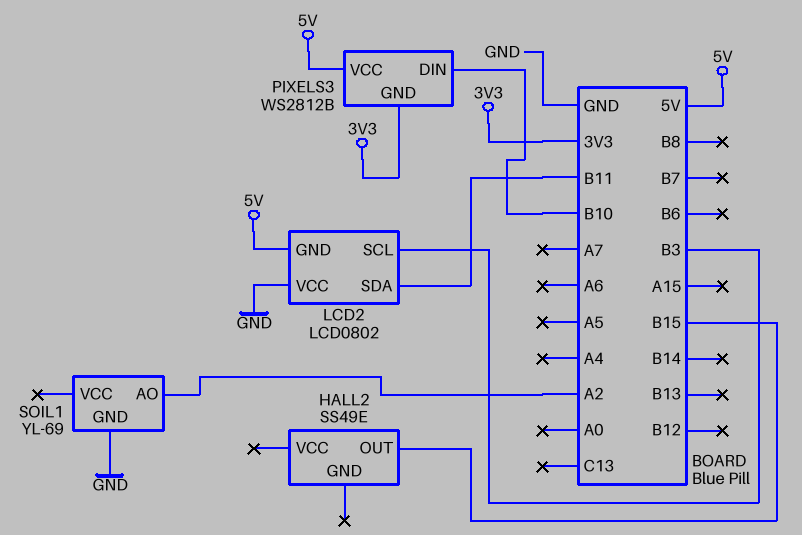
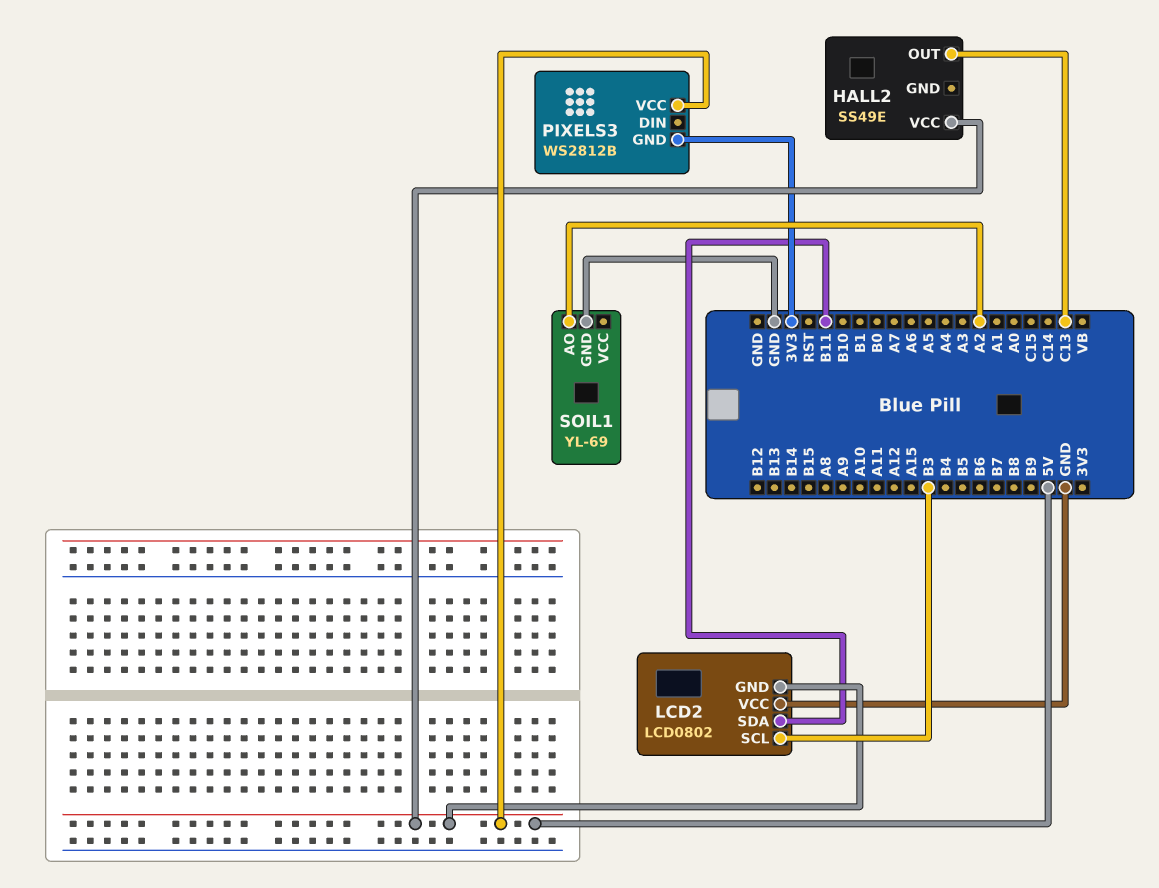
HALL2 pin OUT: B15 -> C13
HALL2 pin VCC: none -> 5V
PIXELS3 pin DIN: B10 -> none

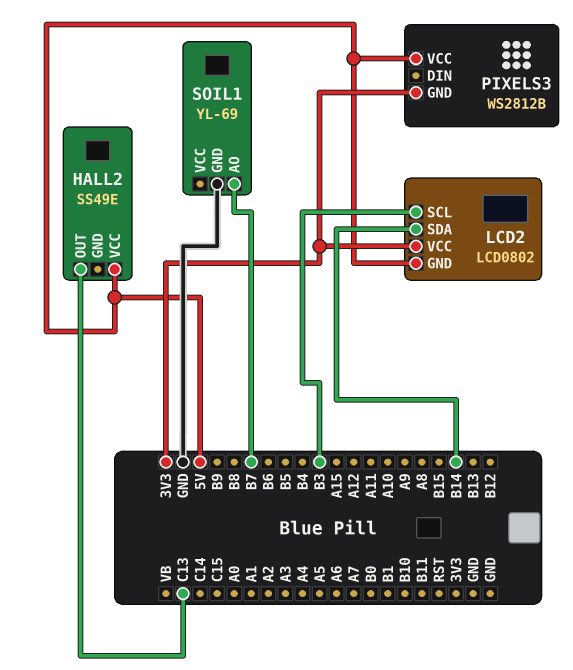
LCD2 pin SDA: B11 -> B14
LCD2 pin VCC: GND -> 3V3
SOIL1 pin AO: A2 -> B7

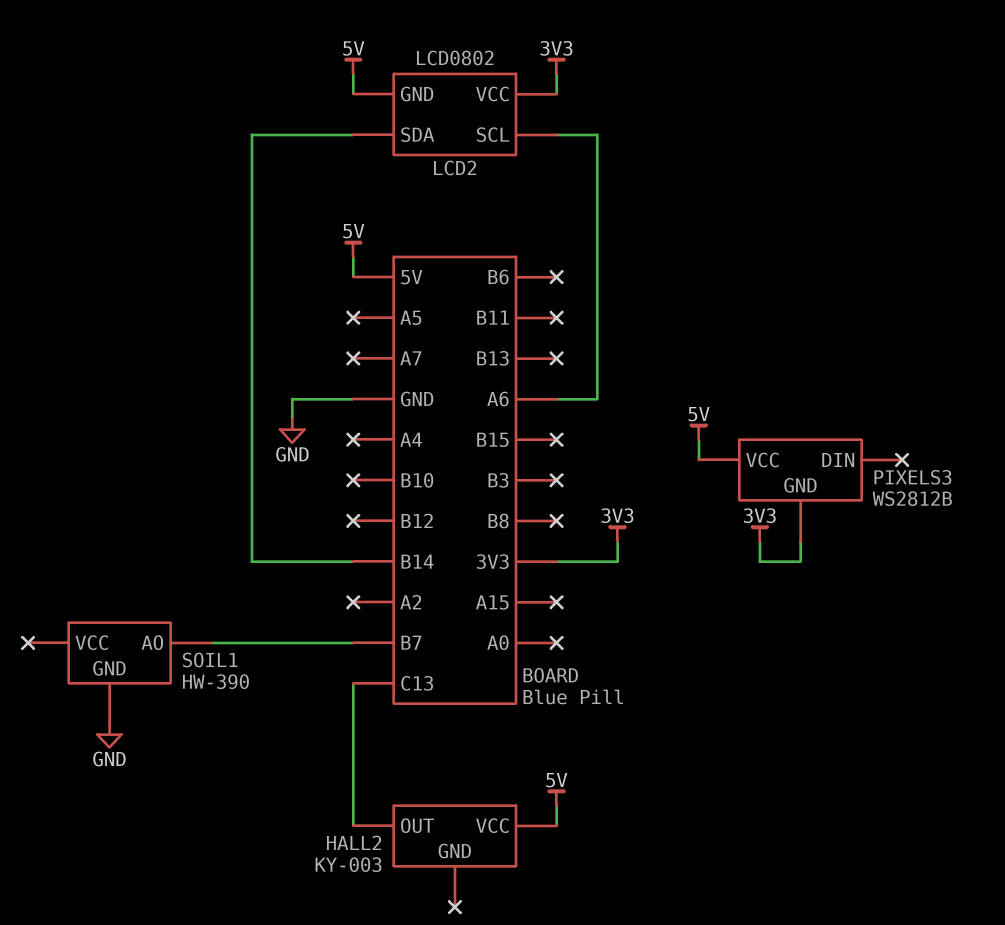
HALL2: SS49E -> KY-003
LCD2 pin SCL: B3 -> A6
SOIL1: YL-69 -> HW-390

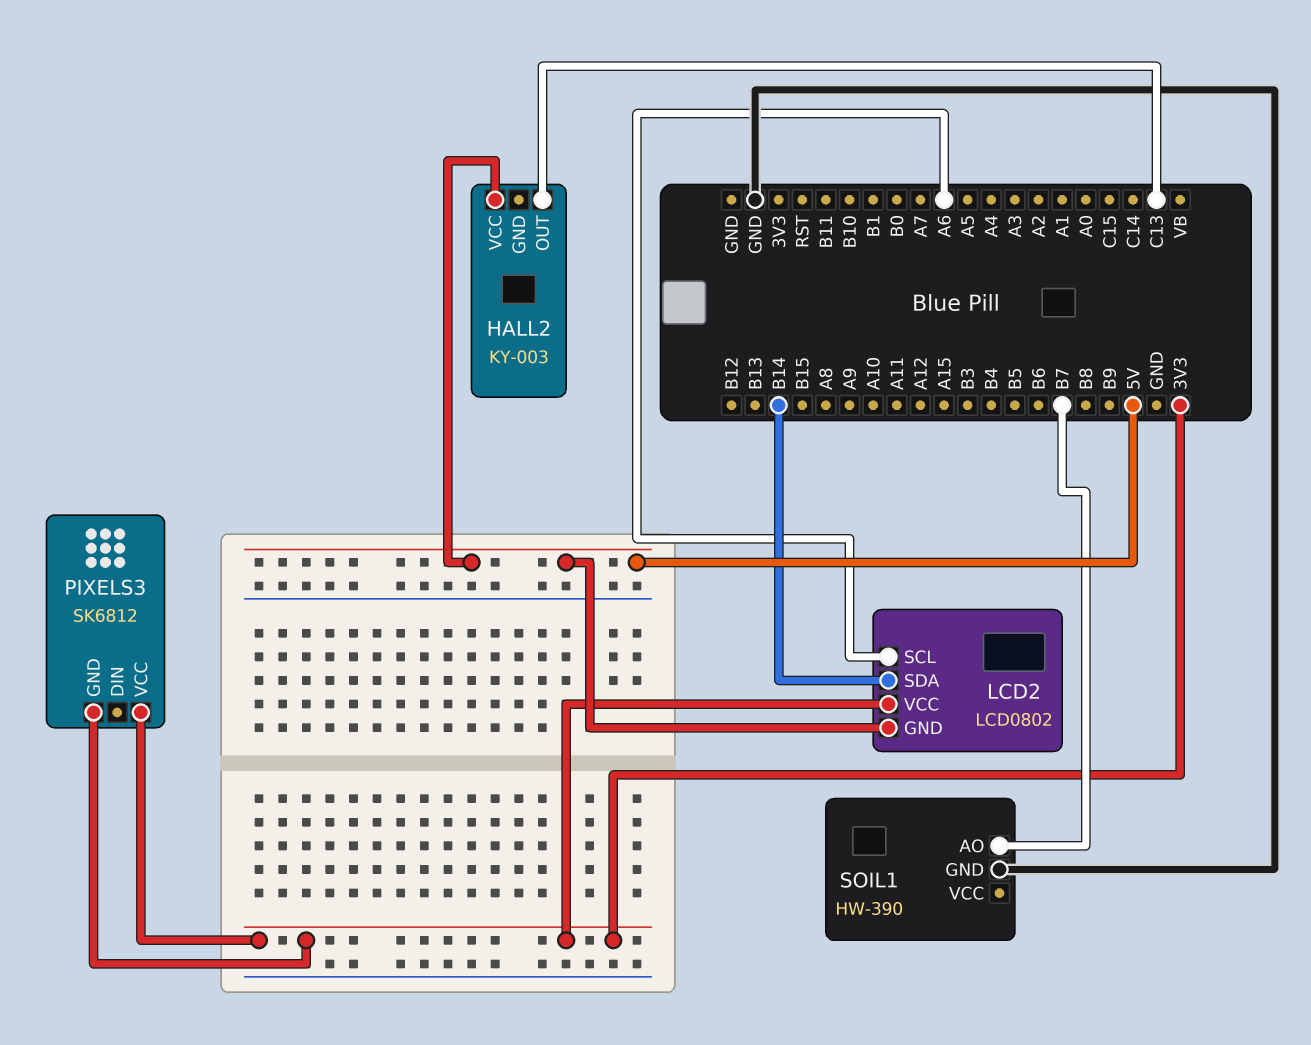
PIXELS3: WS2812B -> SK6812
PIXELS3 pin VCC: 5V -> 3V3

